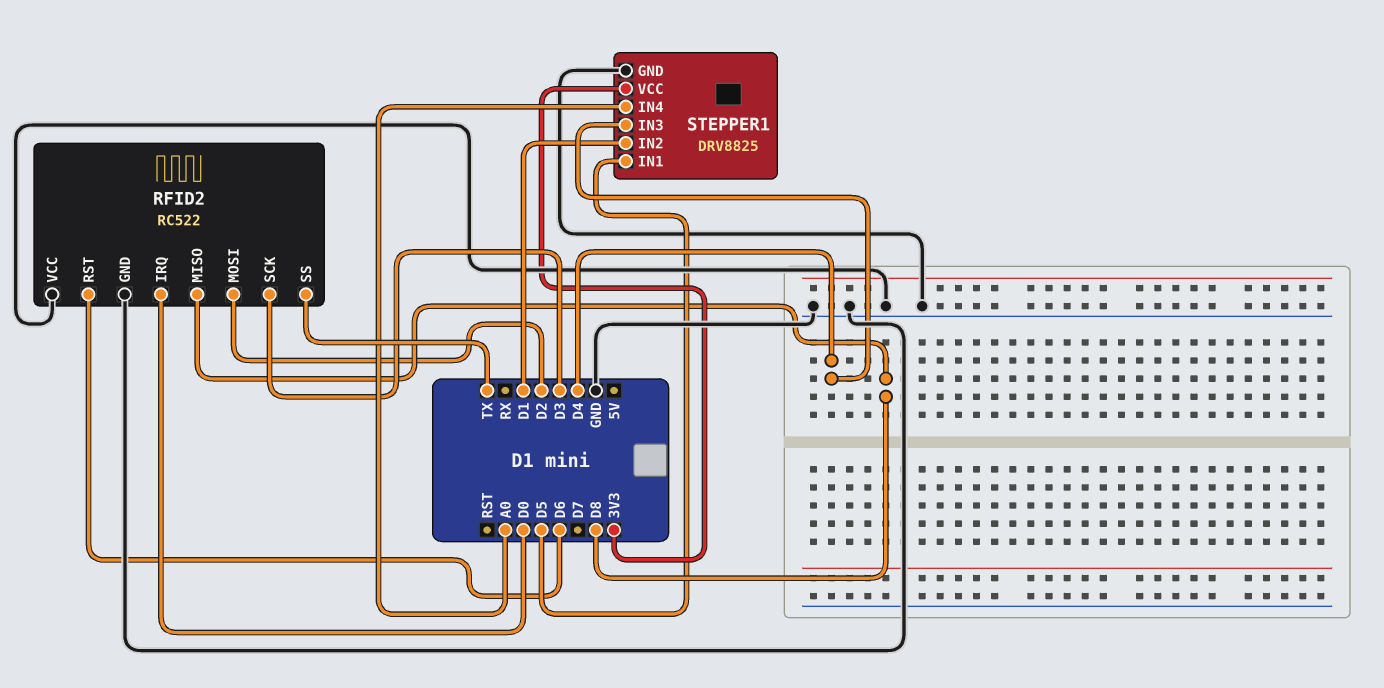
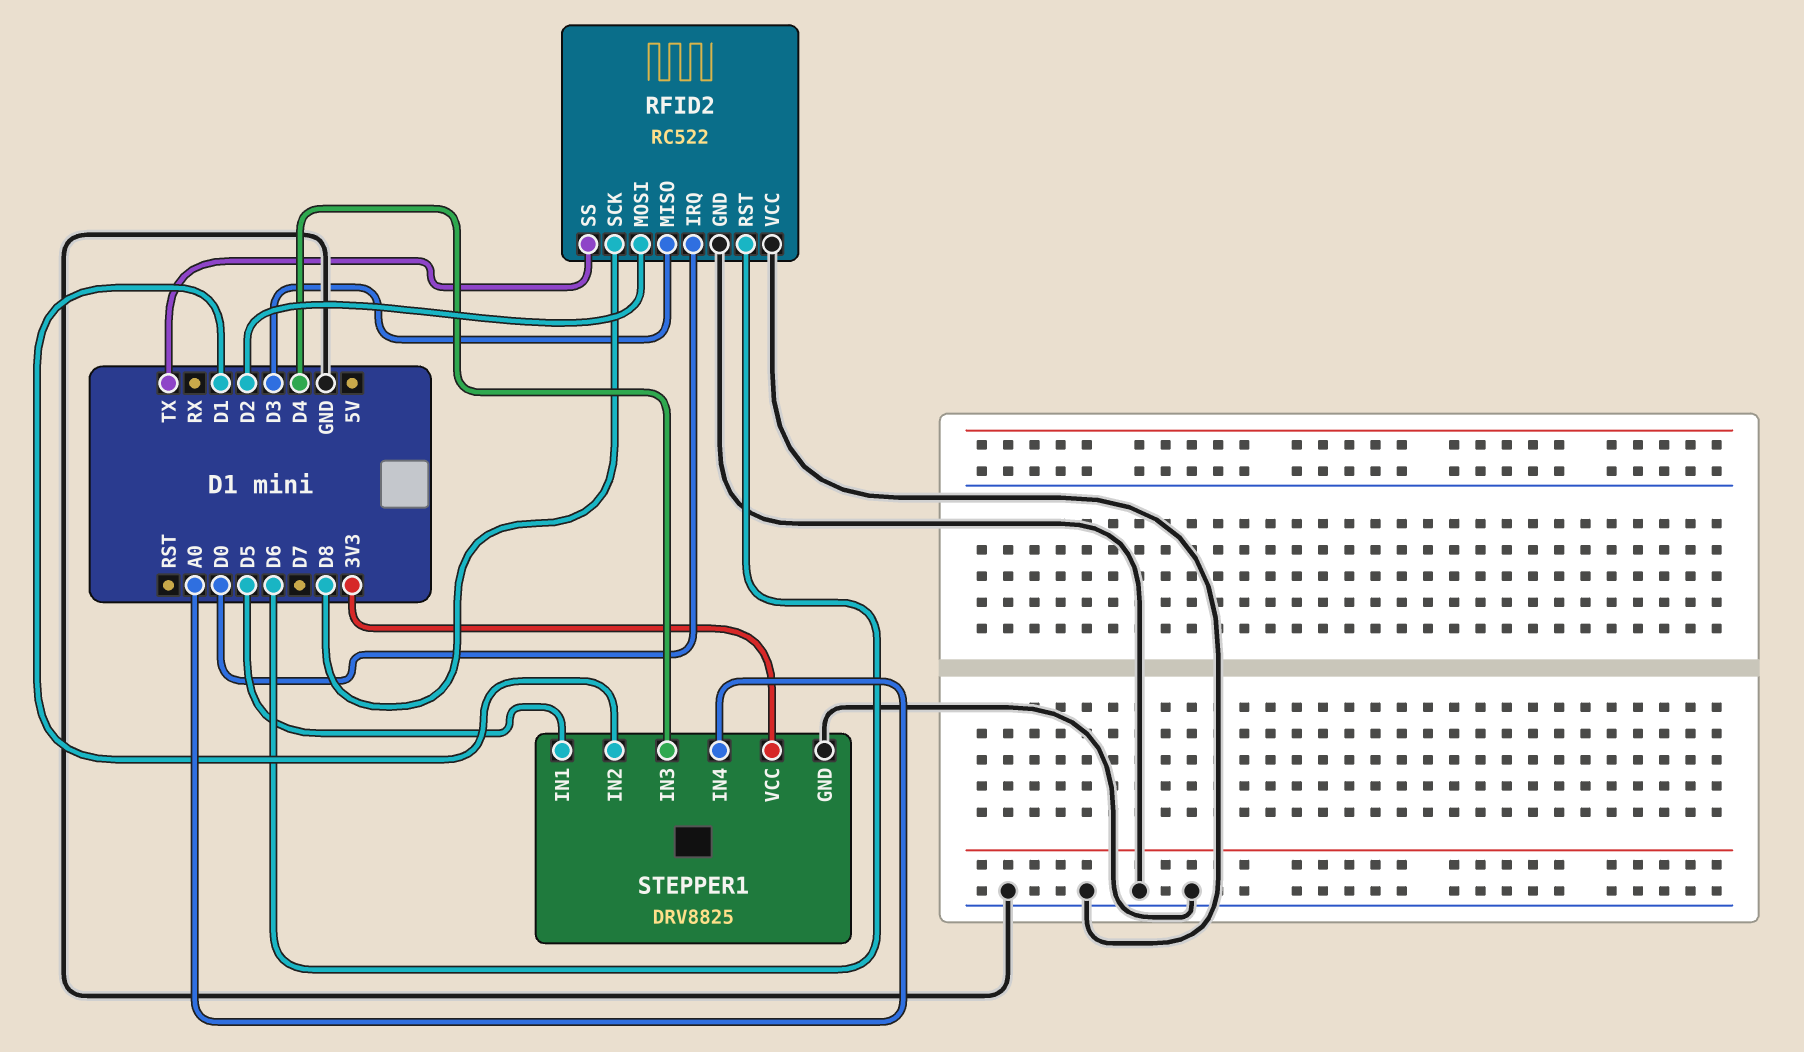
RFID2 pin MISO: D8 -> D3
RFID2 pin SCK: D3 -> D8

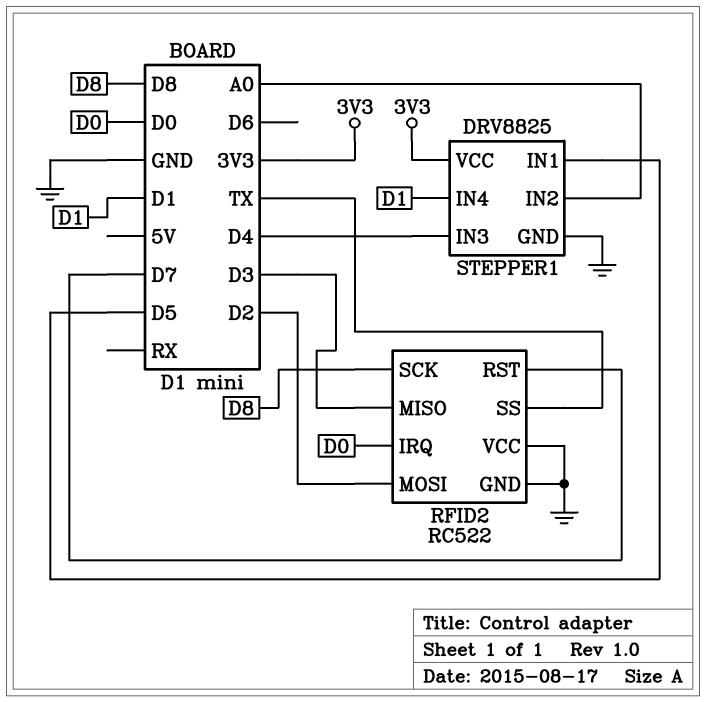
RFID2 pin RST: D6 -> D7
STEPPER1 pin IN2: D1 -> A0
STEPPER1 pin IN4: A0 -> D1

